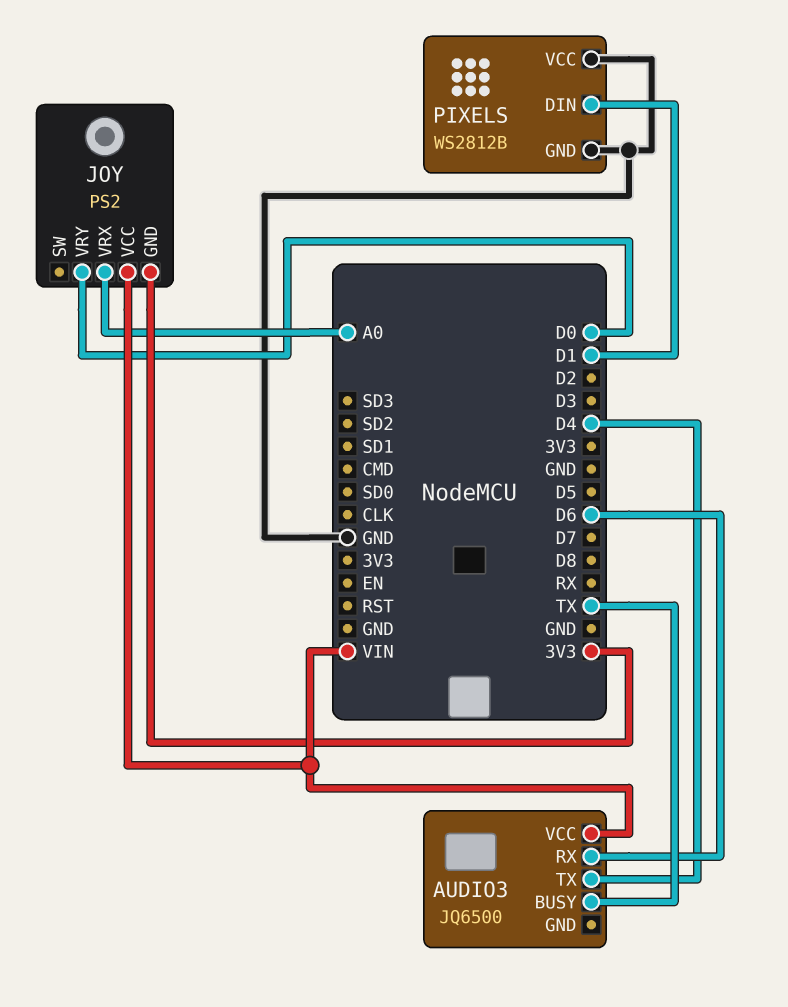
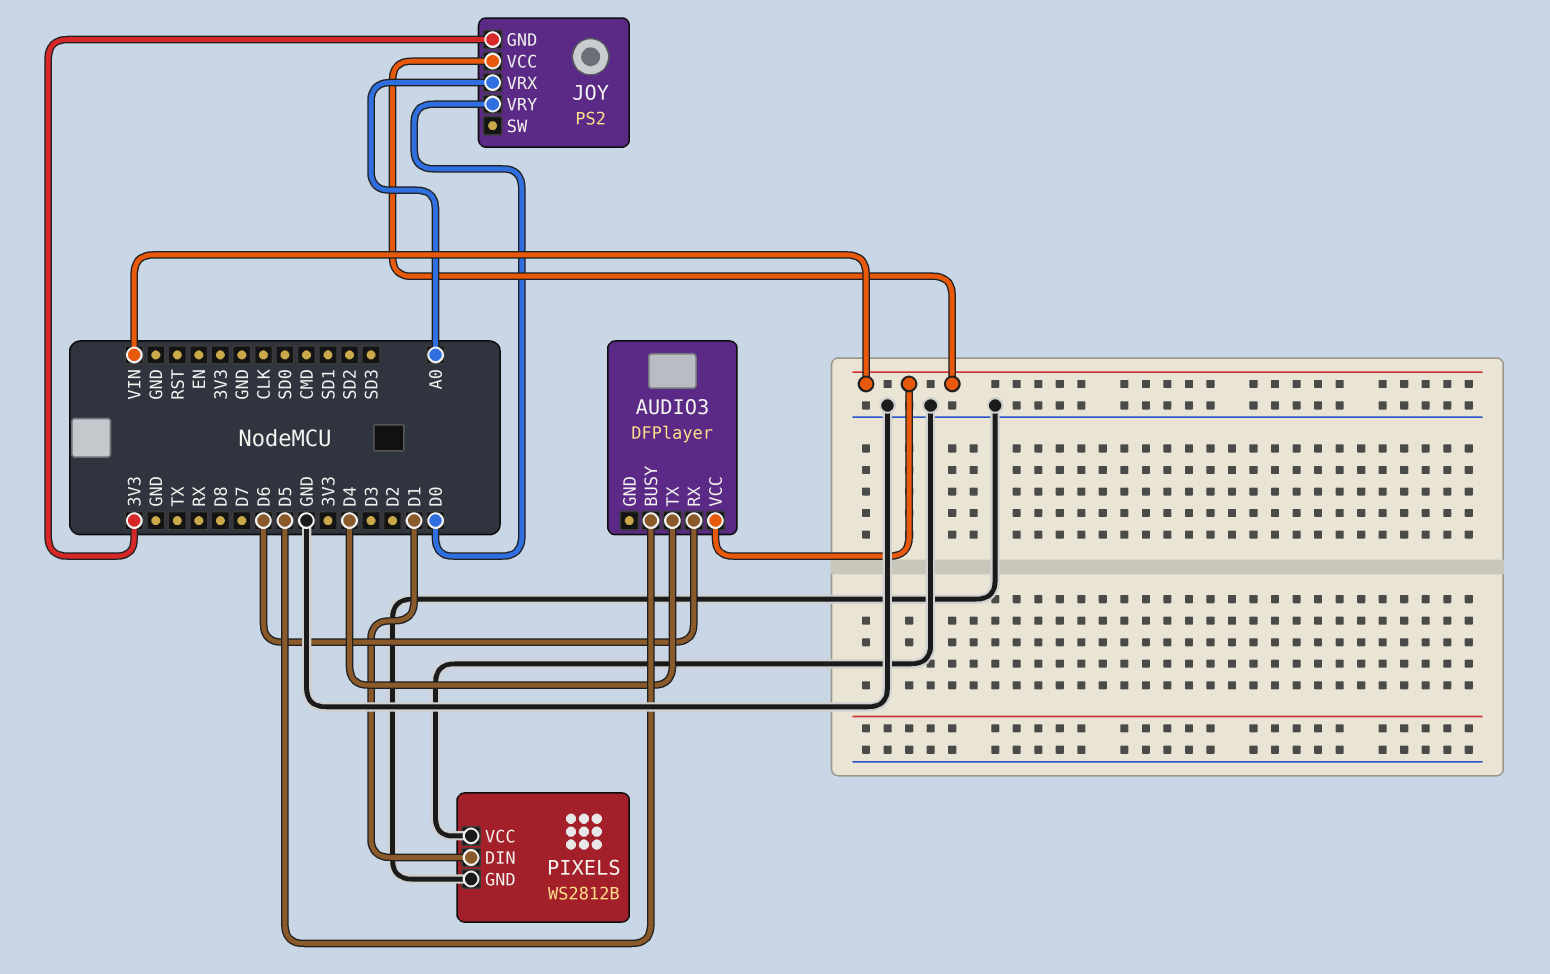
AUDIO3: JQ6500 -> DFPlayer
AUDIO3 pin BUSY: TX -> D5

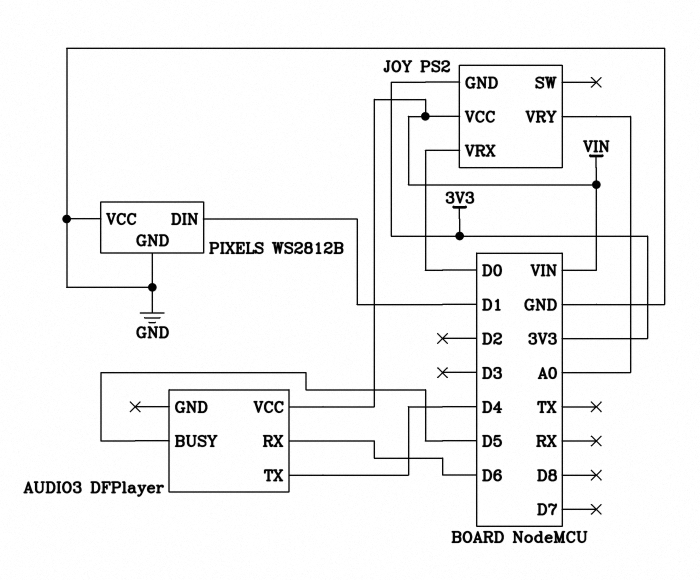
JOY pin VRX: A0 -> D0
JOY pin VRY: D0 -> A0

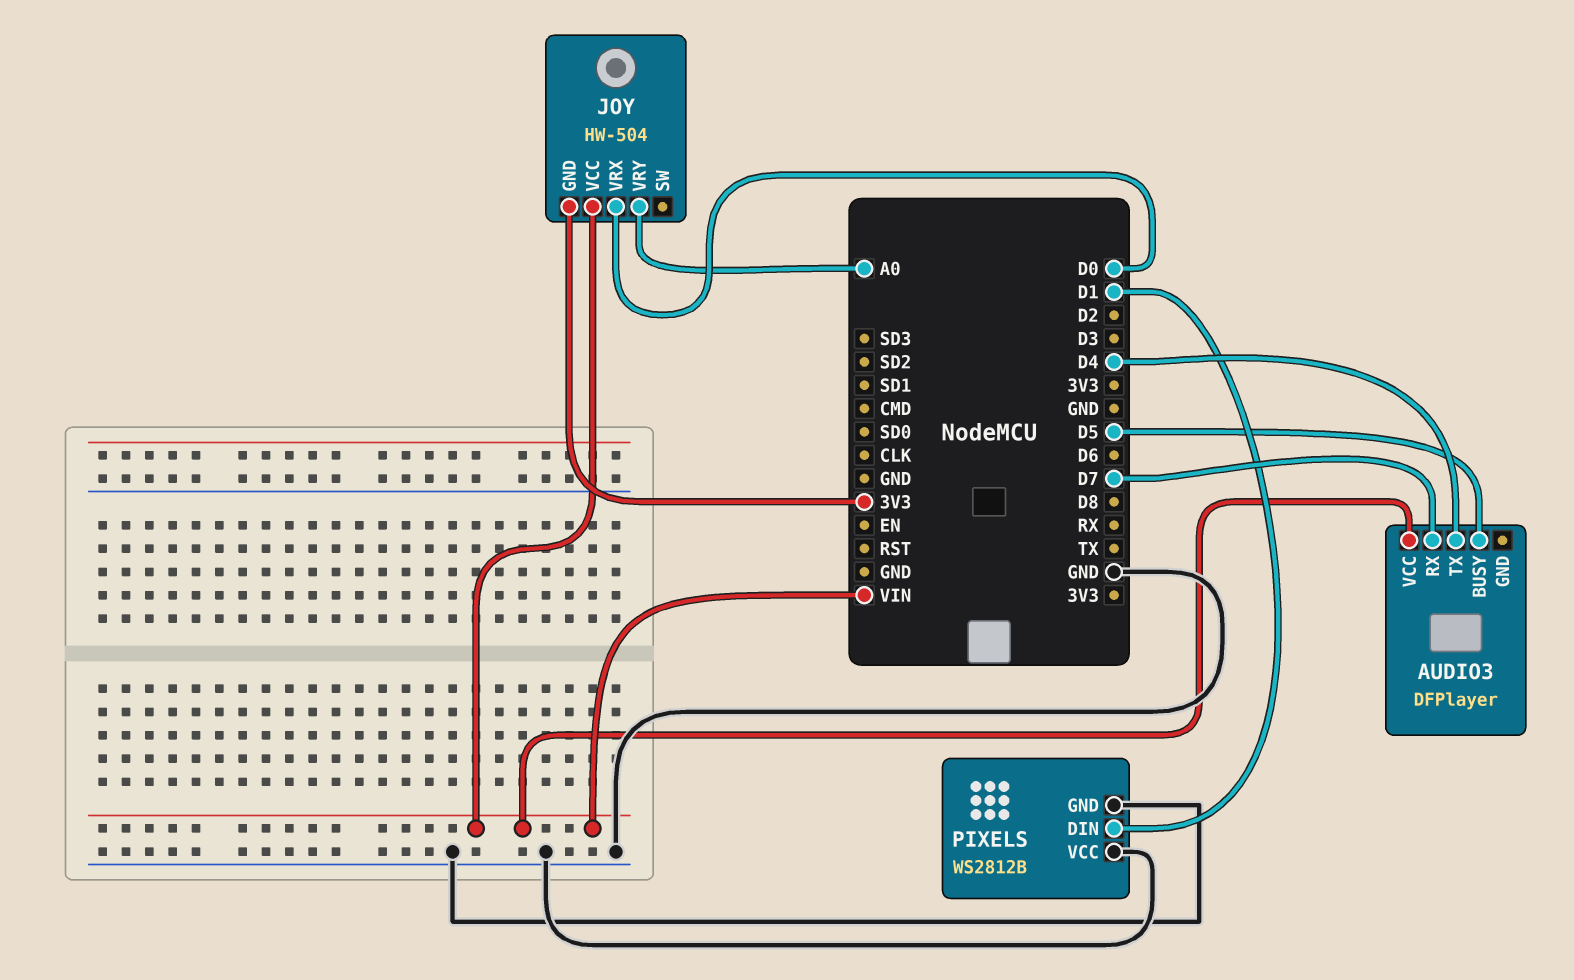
AUDIO3 pin RX: D6 -> D7
JOY: PS2 -> HW-504

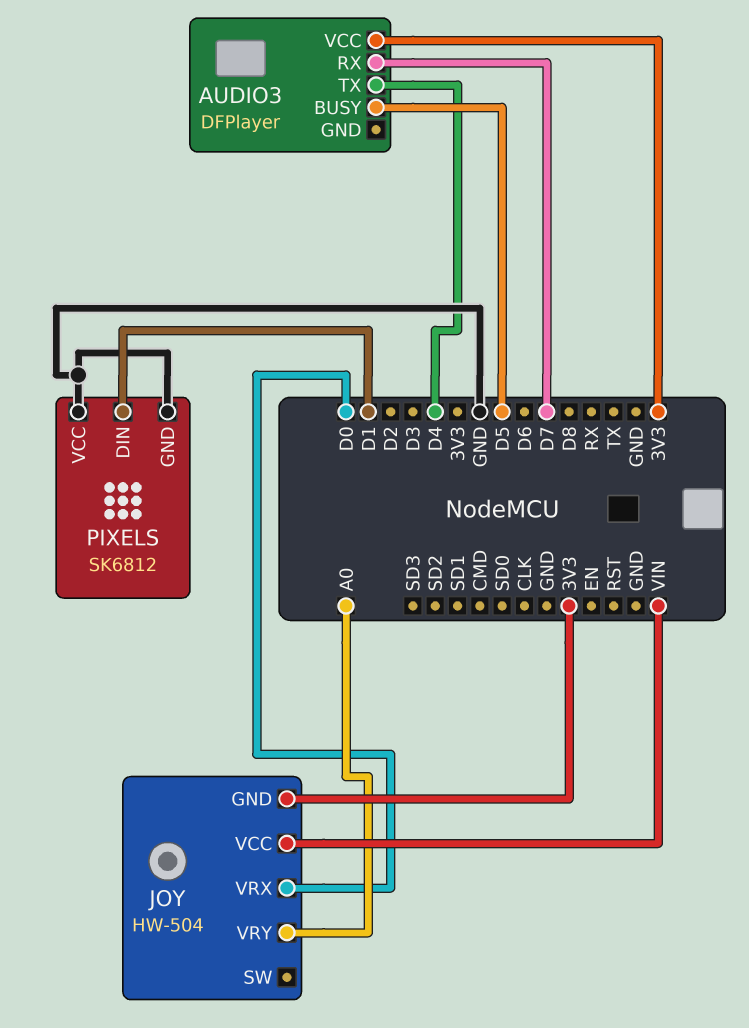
AUDIO3 pin VCC: VIN -> 3V3
PIXELS: WS2812B -> SK6812

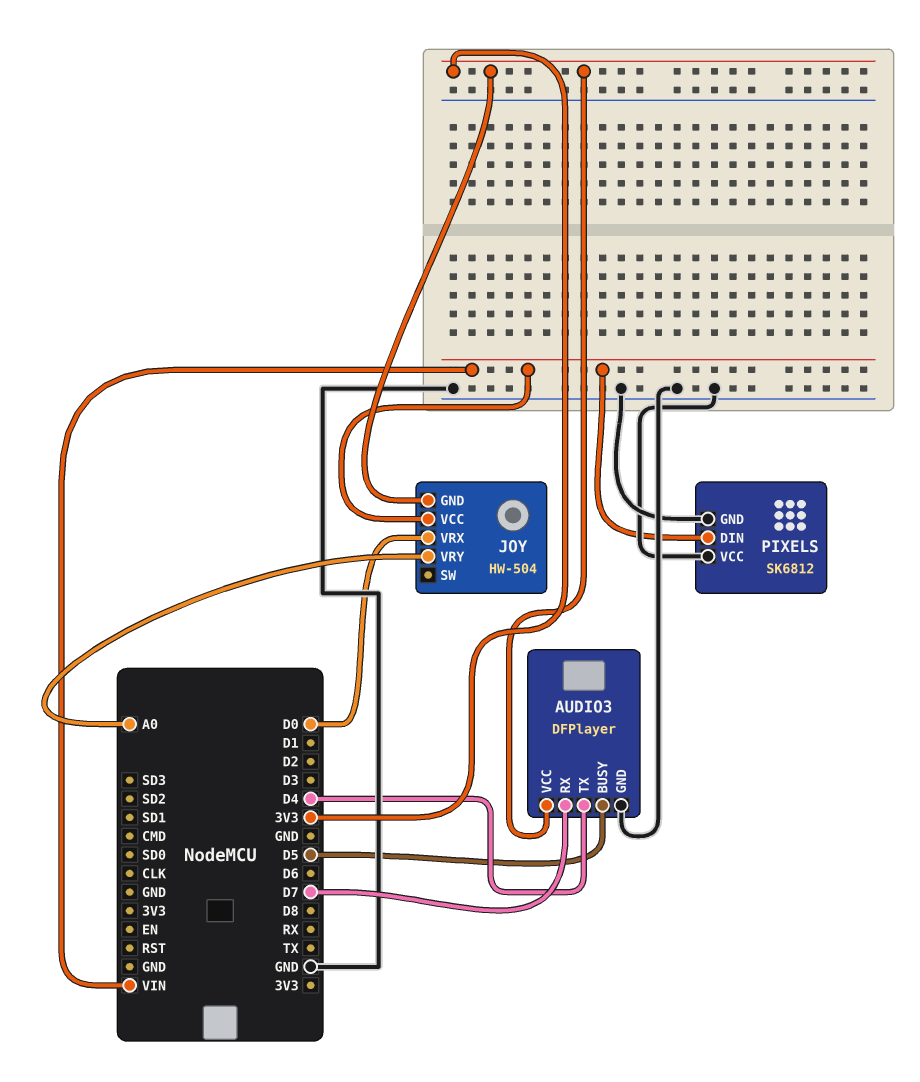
AUDIO3 pin GND: none -> GND
PIXELS pin DIN: D1 -> VIN

